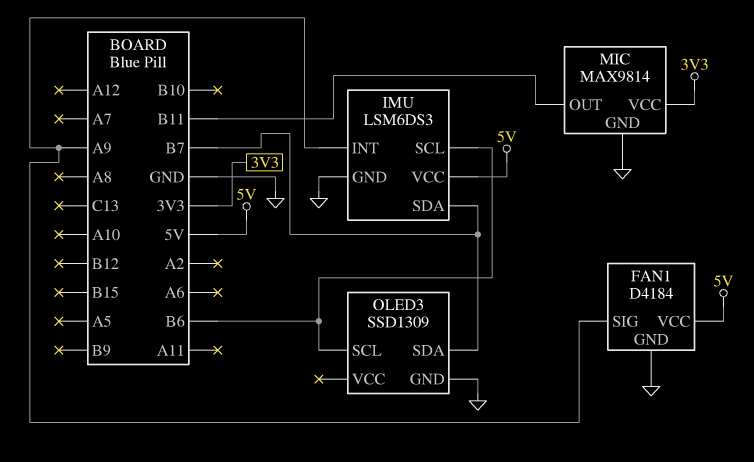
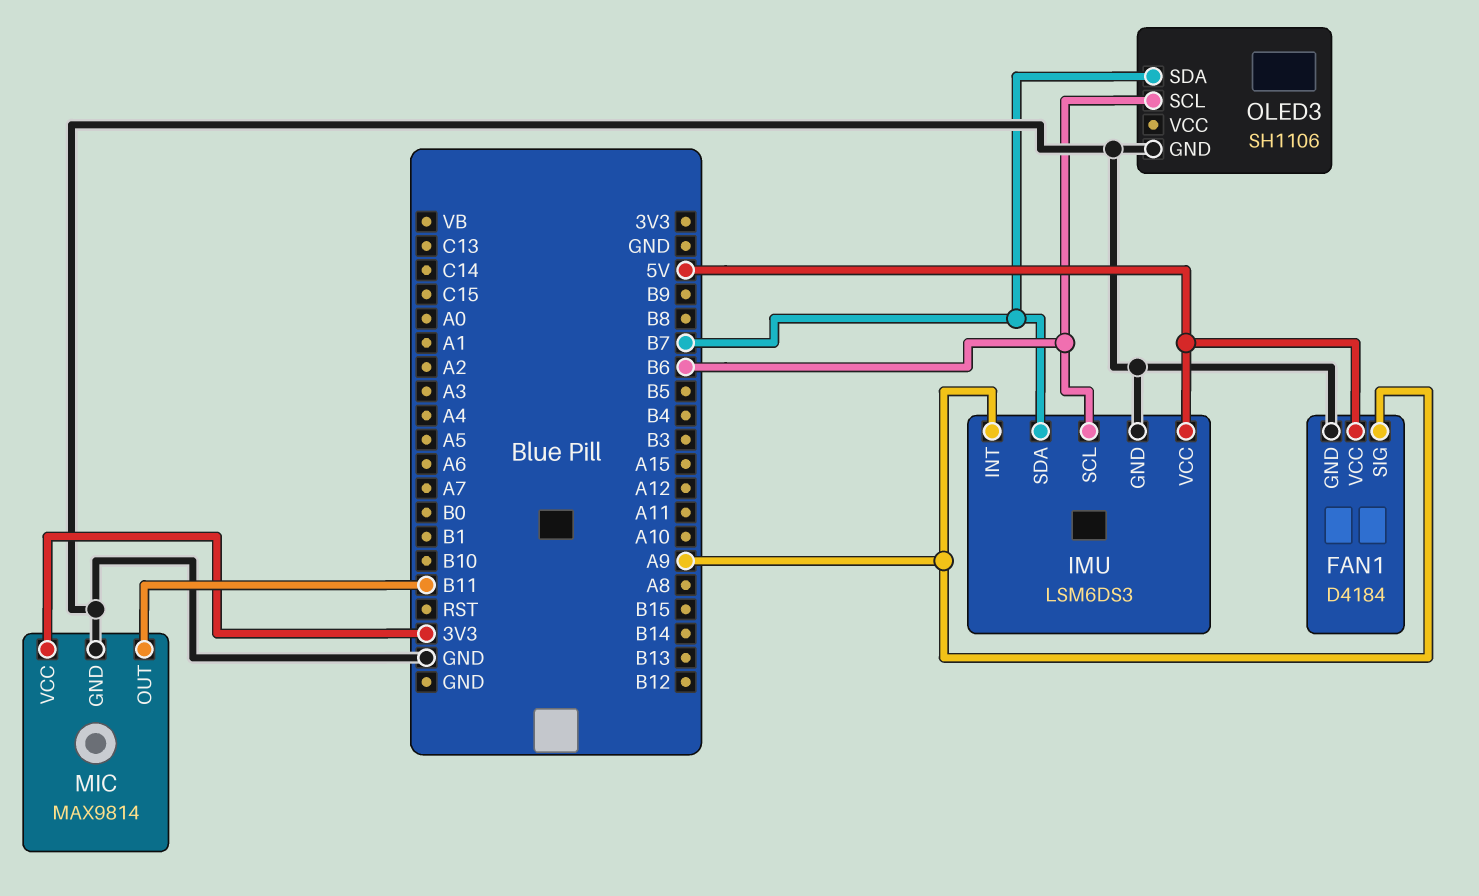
OLED3: SSD1309 -> SH1106

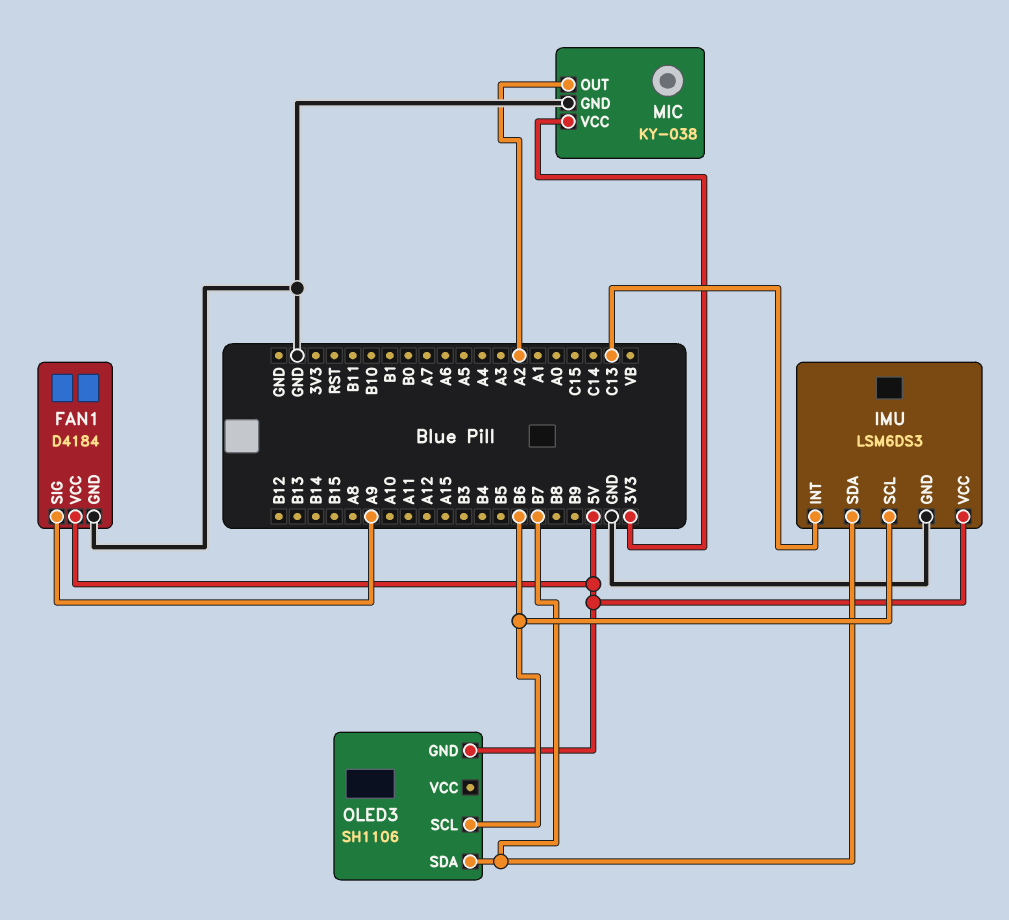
IMU pin INT: A9 -> C13
MIC: MAX9814 -> KY-038
MIC pin OUT: B11 -> A2
OLED3 pin GND: GND -> 5V

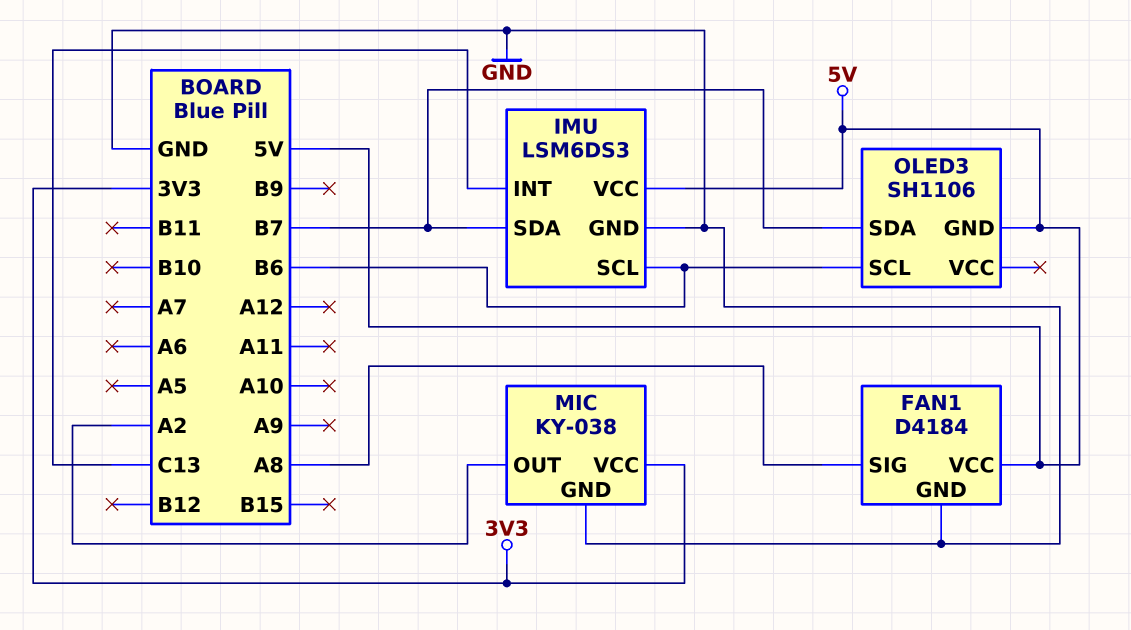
FAN1 pin SIG: A9 -> A8

